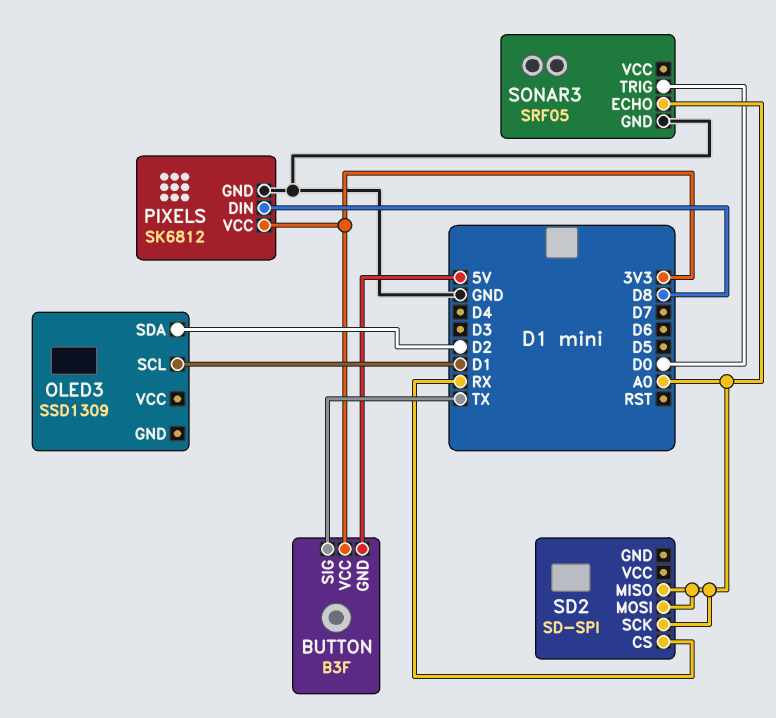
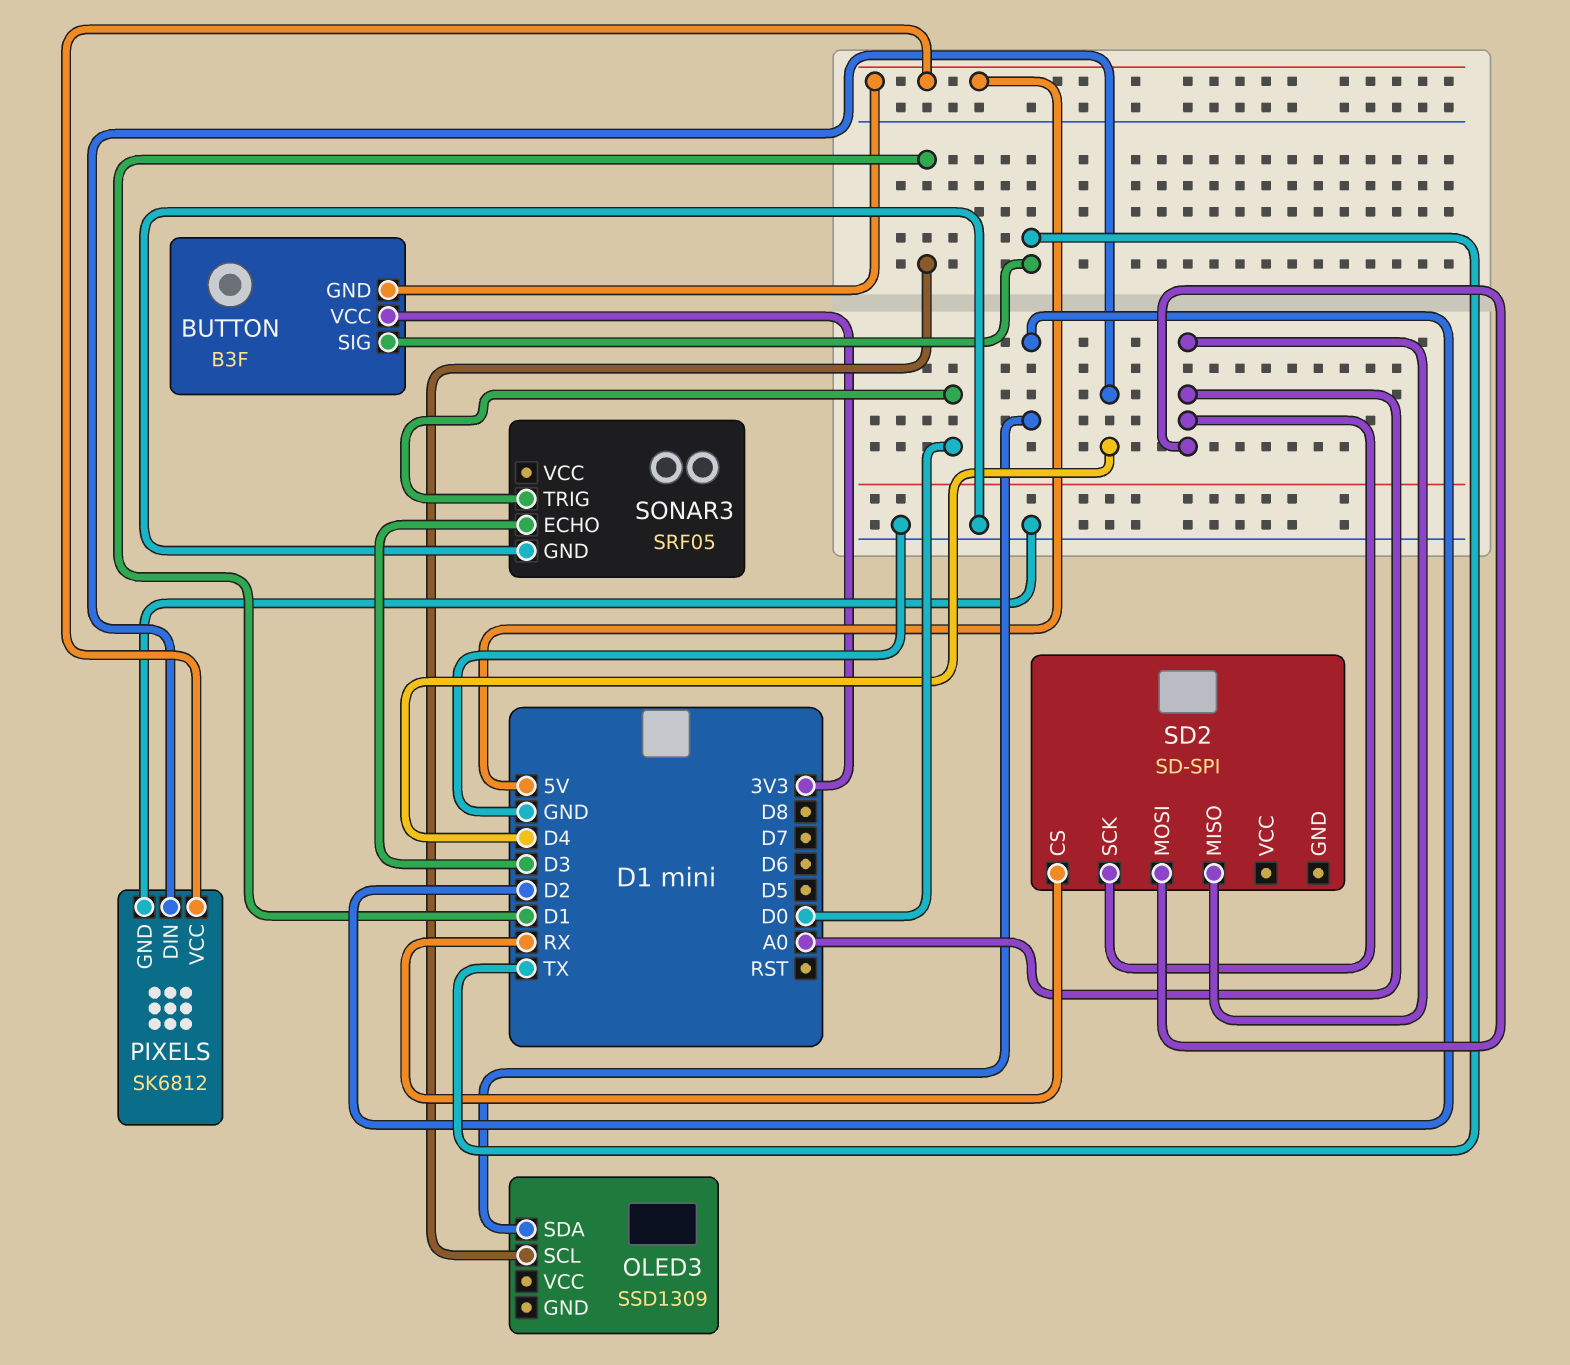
PIXELS pin DIN: D8 -> D4
PIXELS pin VCC: 3V3 -> 5V
SONAR3 pin ECHO: A0 -> D3

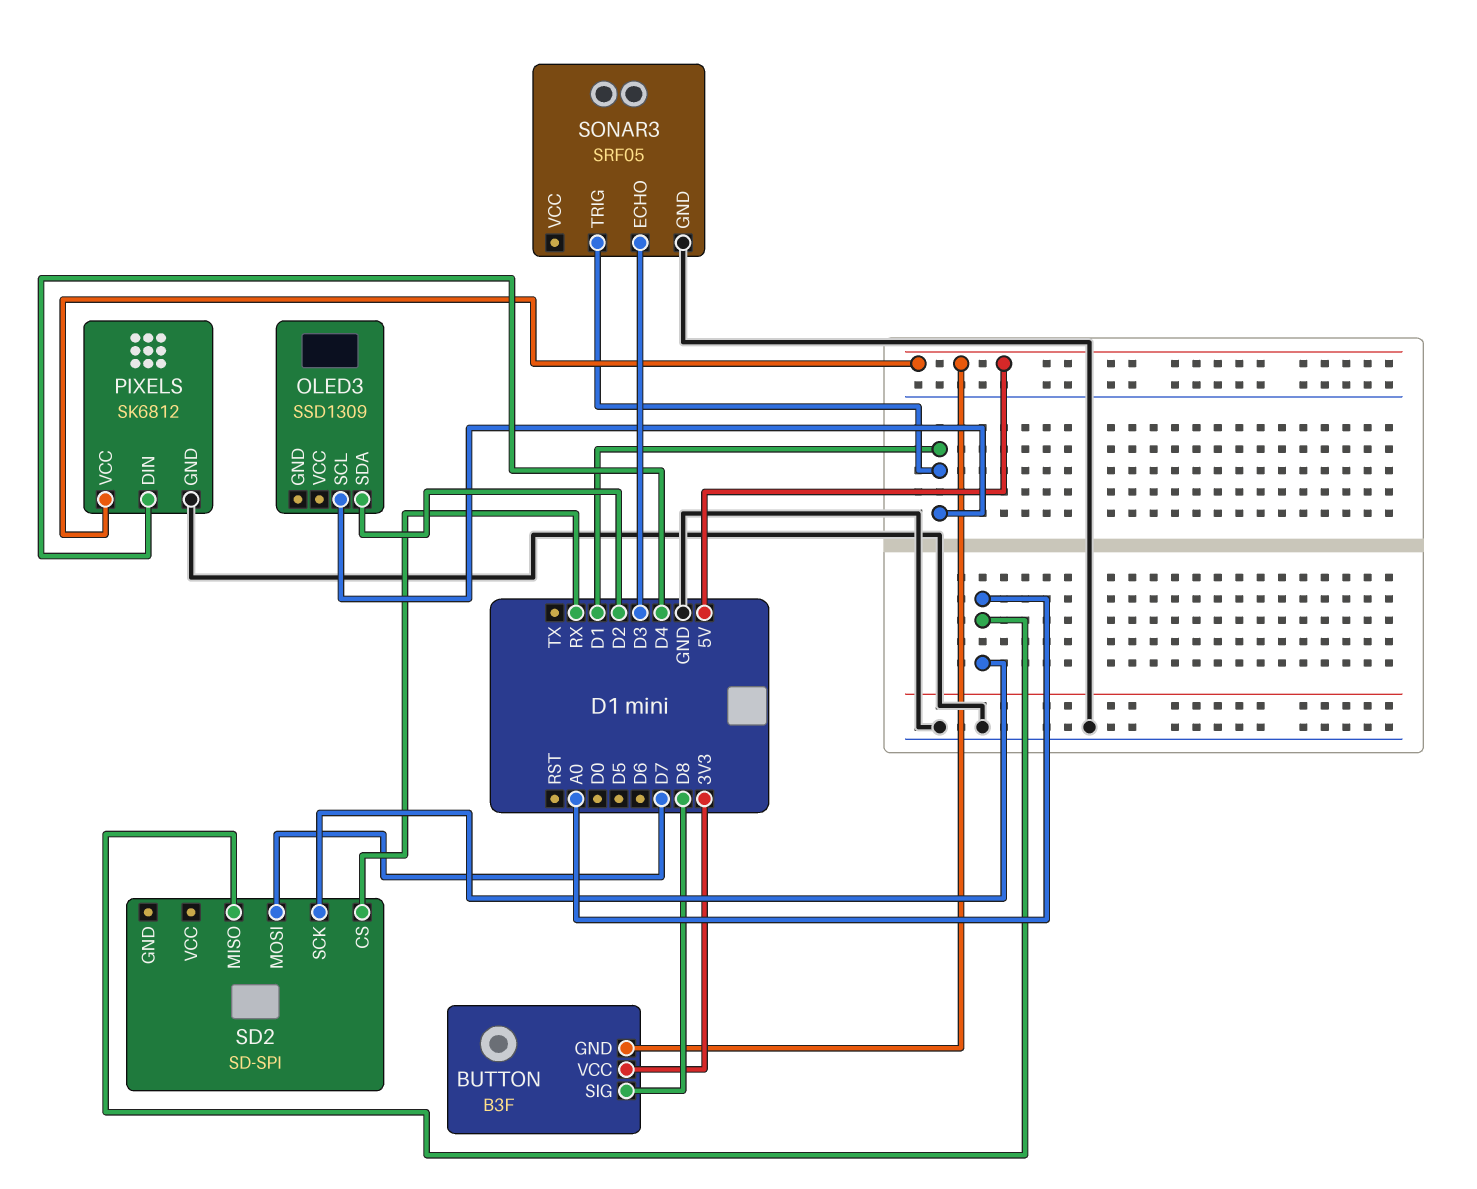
BUTTON pin SIG: TX -> D8
SD2 pin MOSI: A0 -> D7
SONAR3 pin TRIG: D0 -> D1

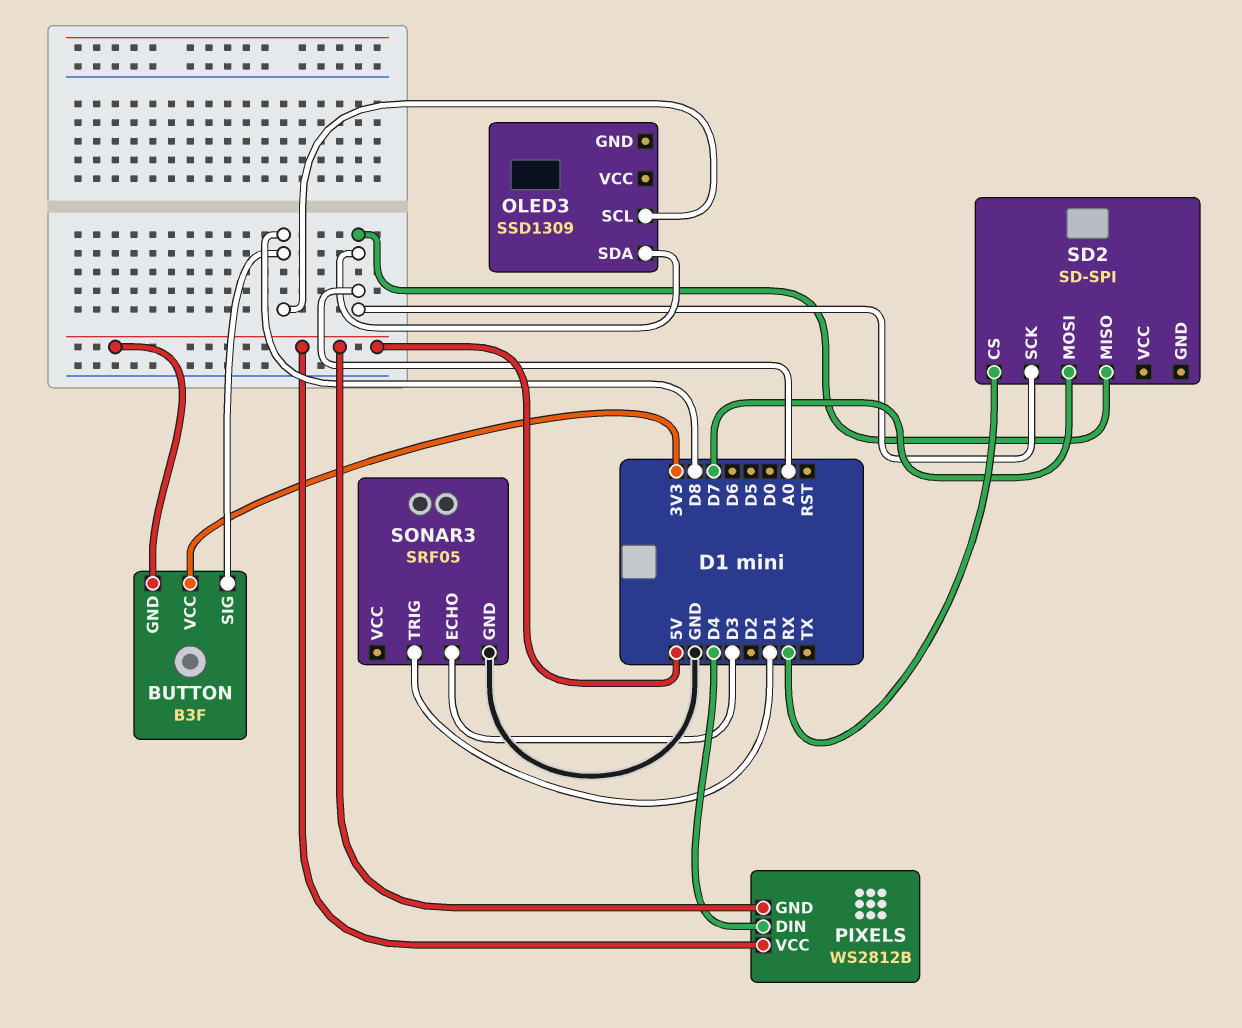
OLED3 pin SCL: D1 -> D8
OLED3 pin SDA: D2 -> A0
PIXELS: SK6812 -> WS2812B
PIXELS pin GND: GND -> 5V

